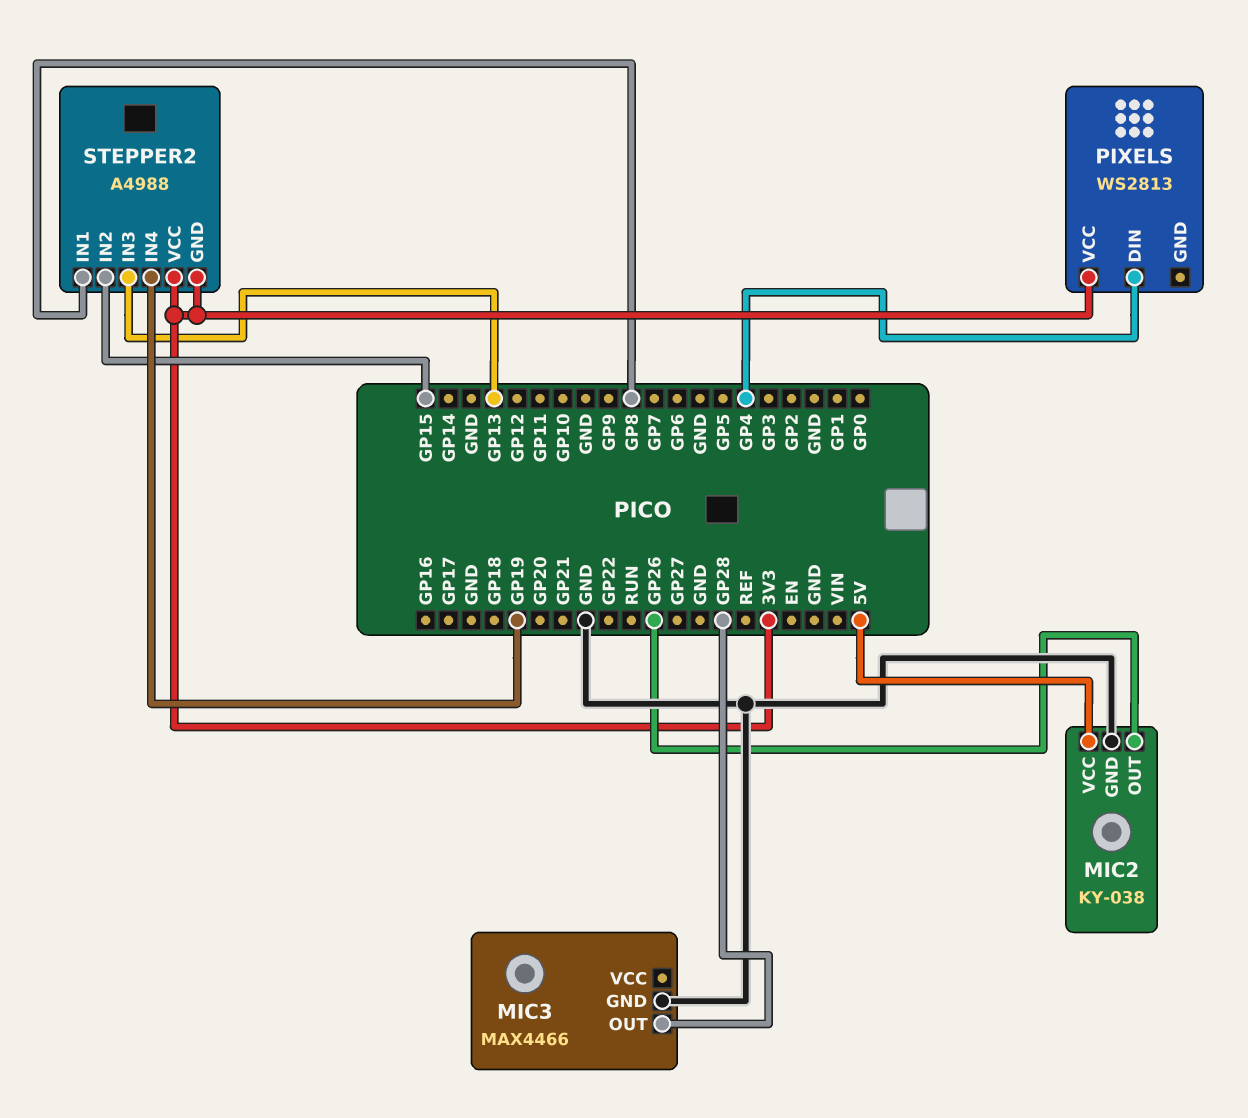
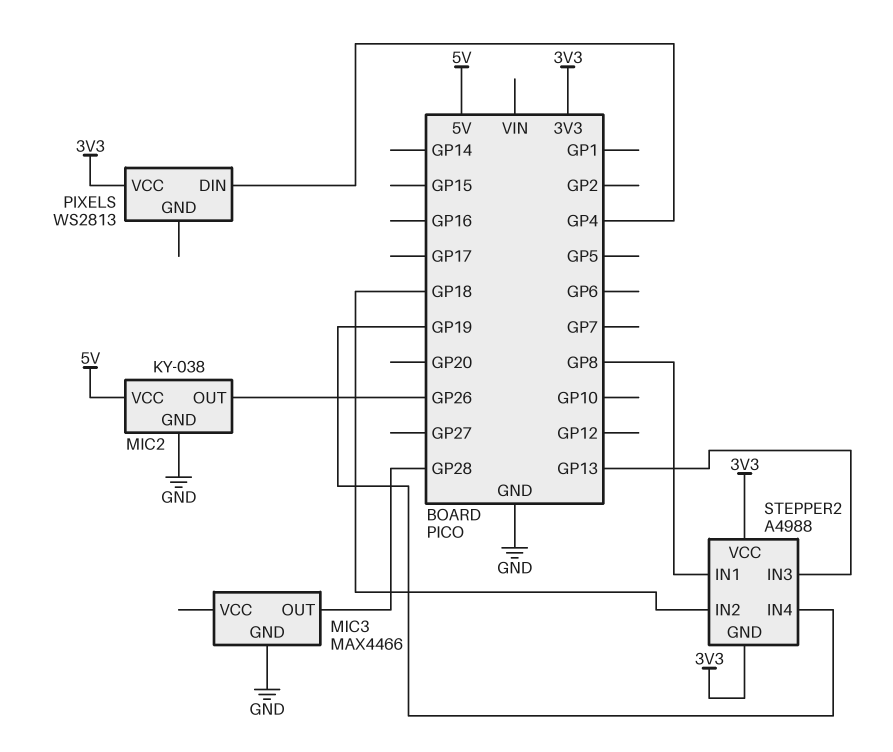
STEPPER2 pin IN2: GP15 -> GP18

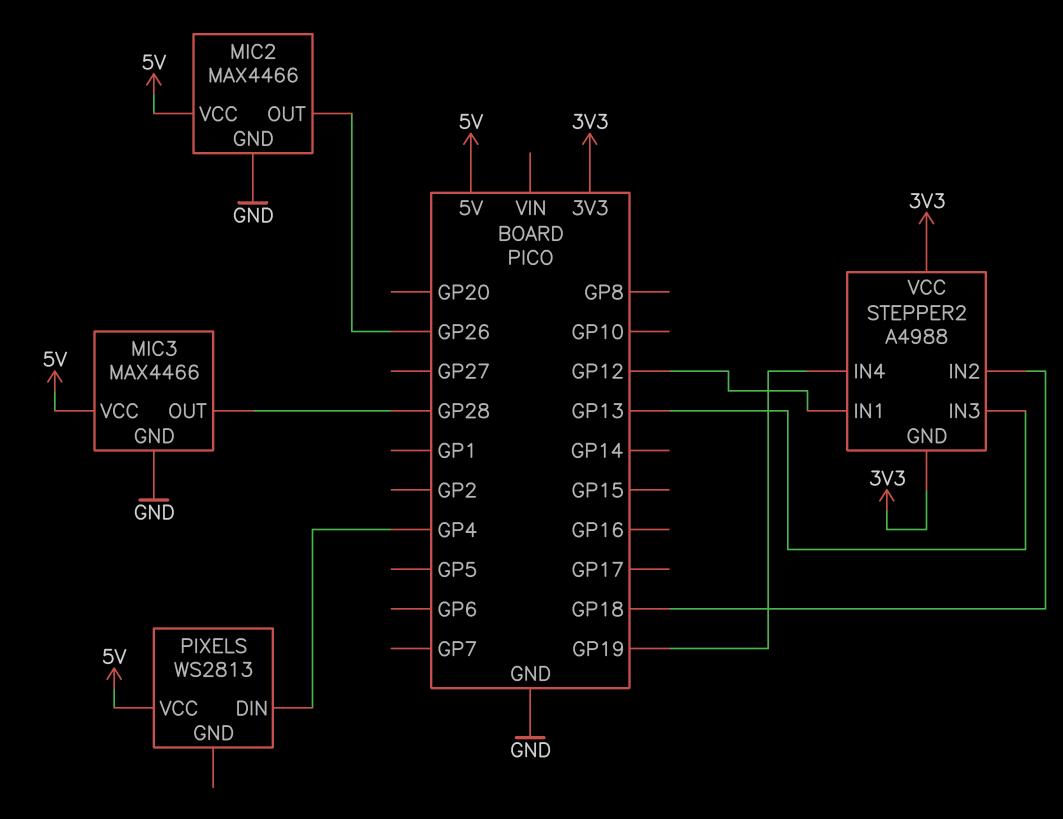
MIC2: KY-038 -> MAX4466
MIC3 pin VCC: none -> 5V
PIXELS pin VCC: 3V3 -> 5V
STEPPER2 pin IN1: GP8 -> GP12

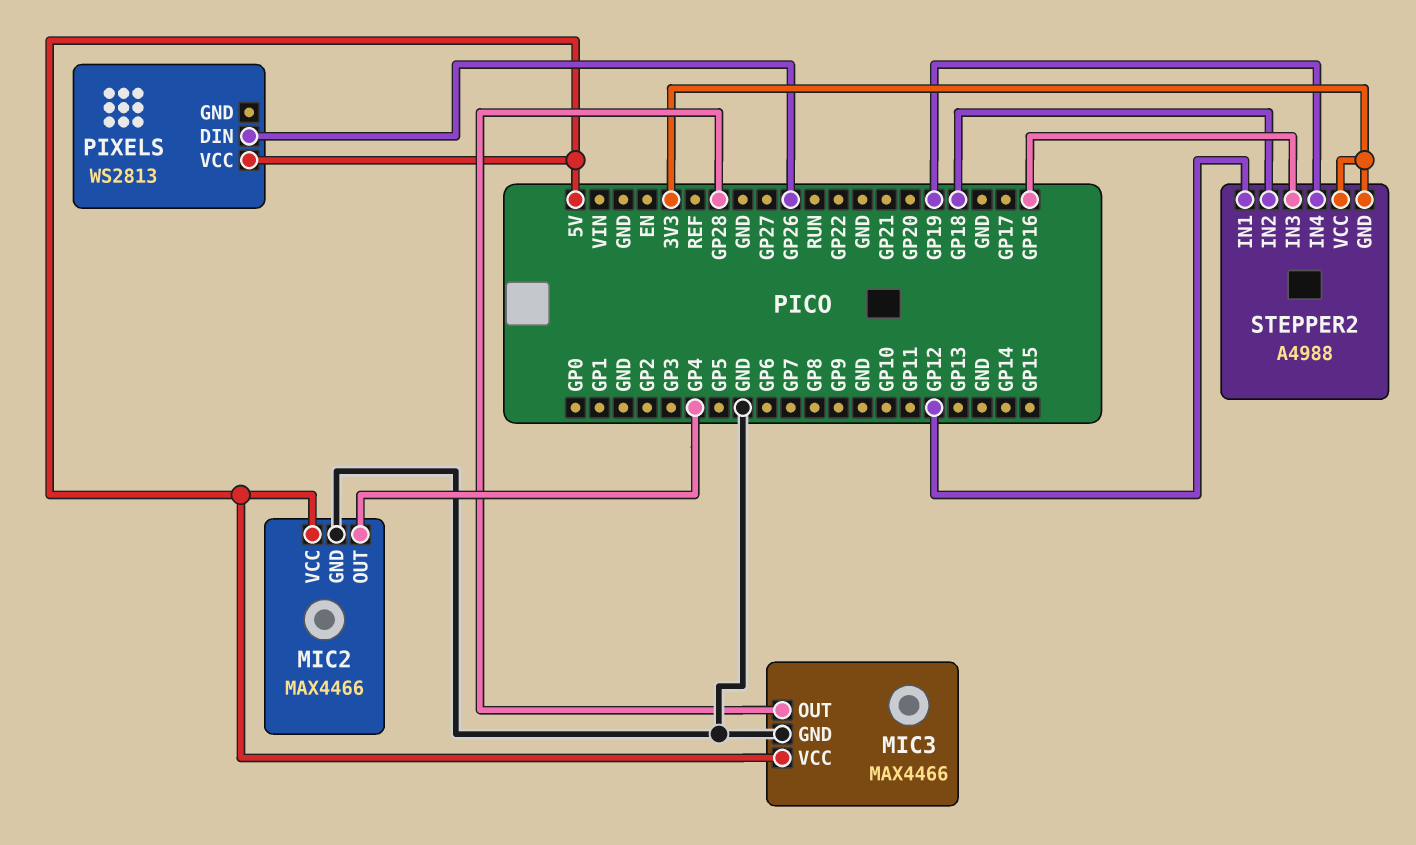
MIC2 pin OUT: GP26 -> GP4
PIXELS pin DIN: GP4 -> GP26
STEPPER2 pin IN3: GP13 -> GP16

